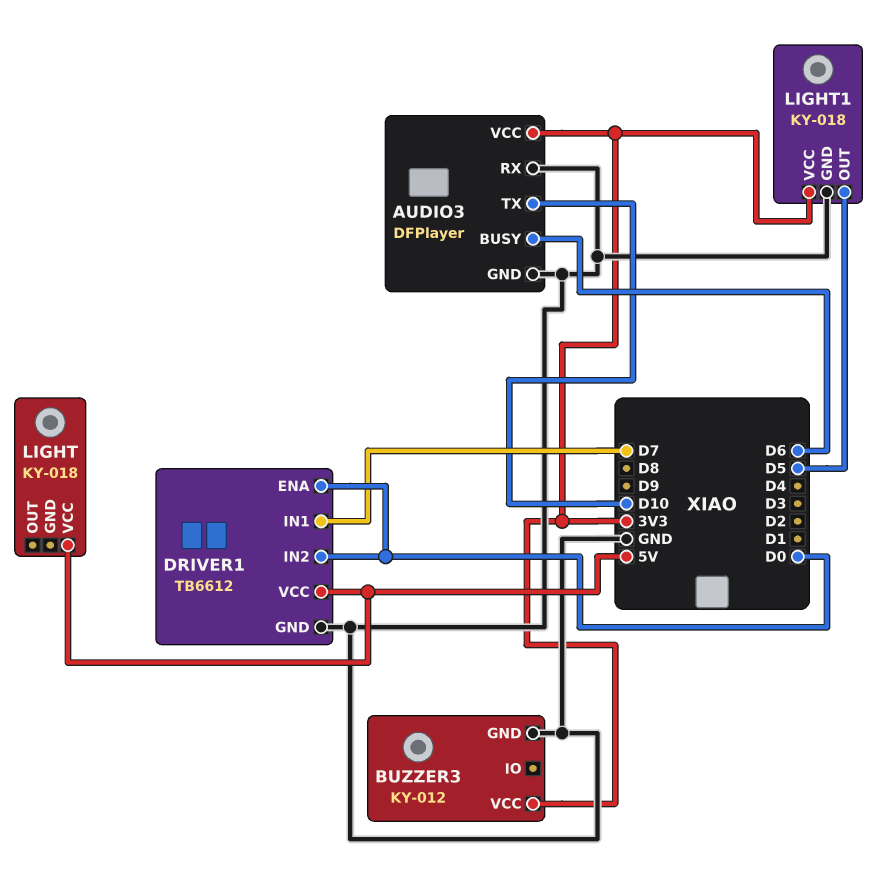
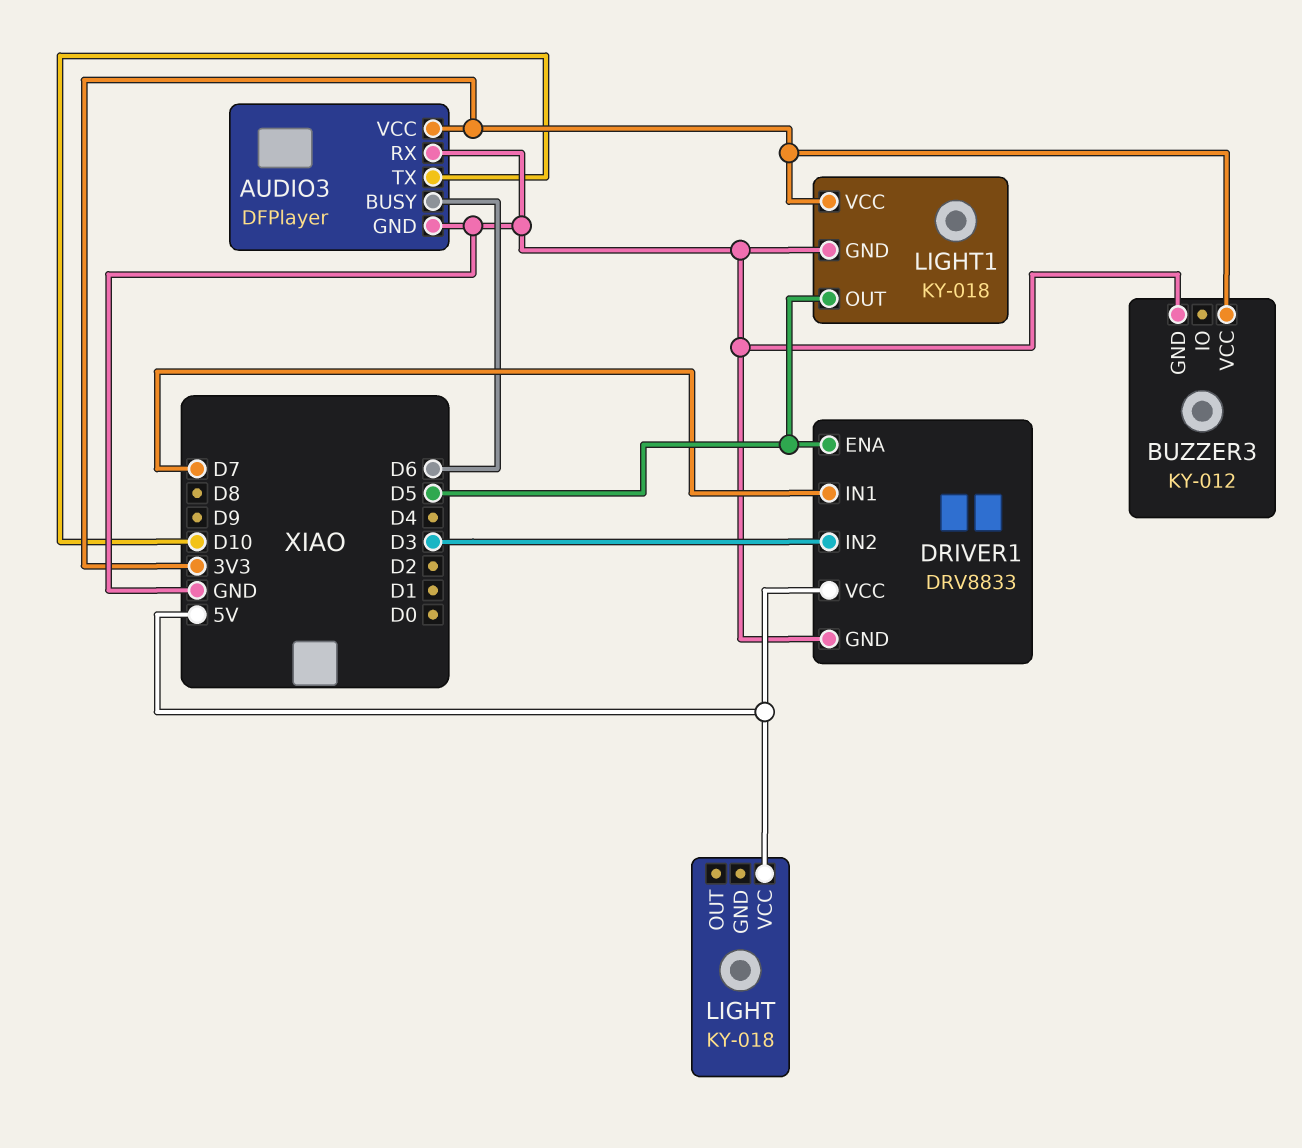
DRIVER1: TB6612 -> DRV8833
DRIVER1 pin ENA: D0 -> D5
DRIVER1 pin IN2: D0 -> D3

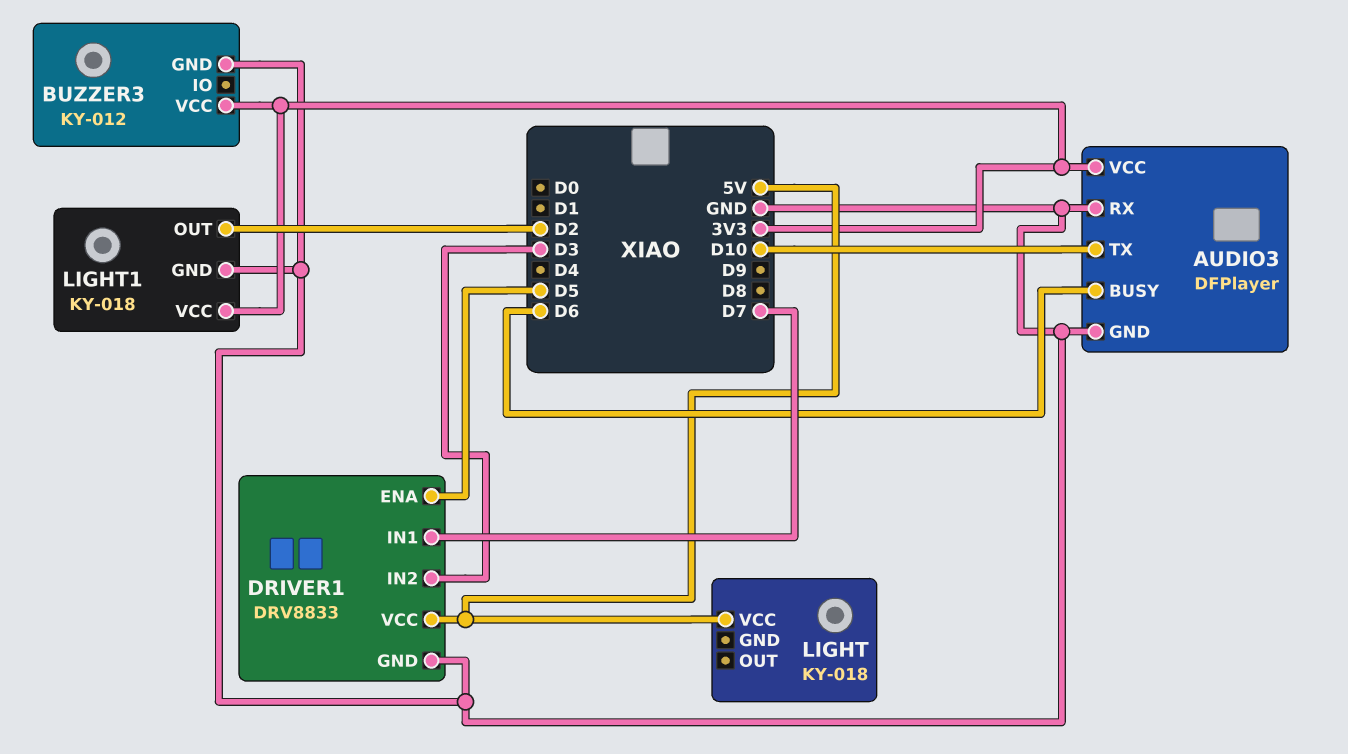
LIGHT1 pin OUT: D5 -> D2

